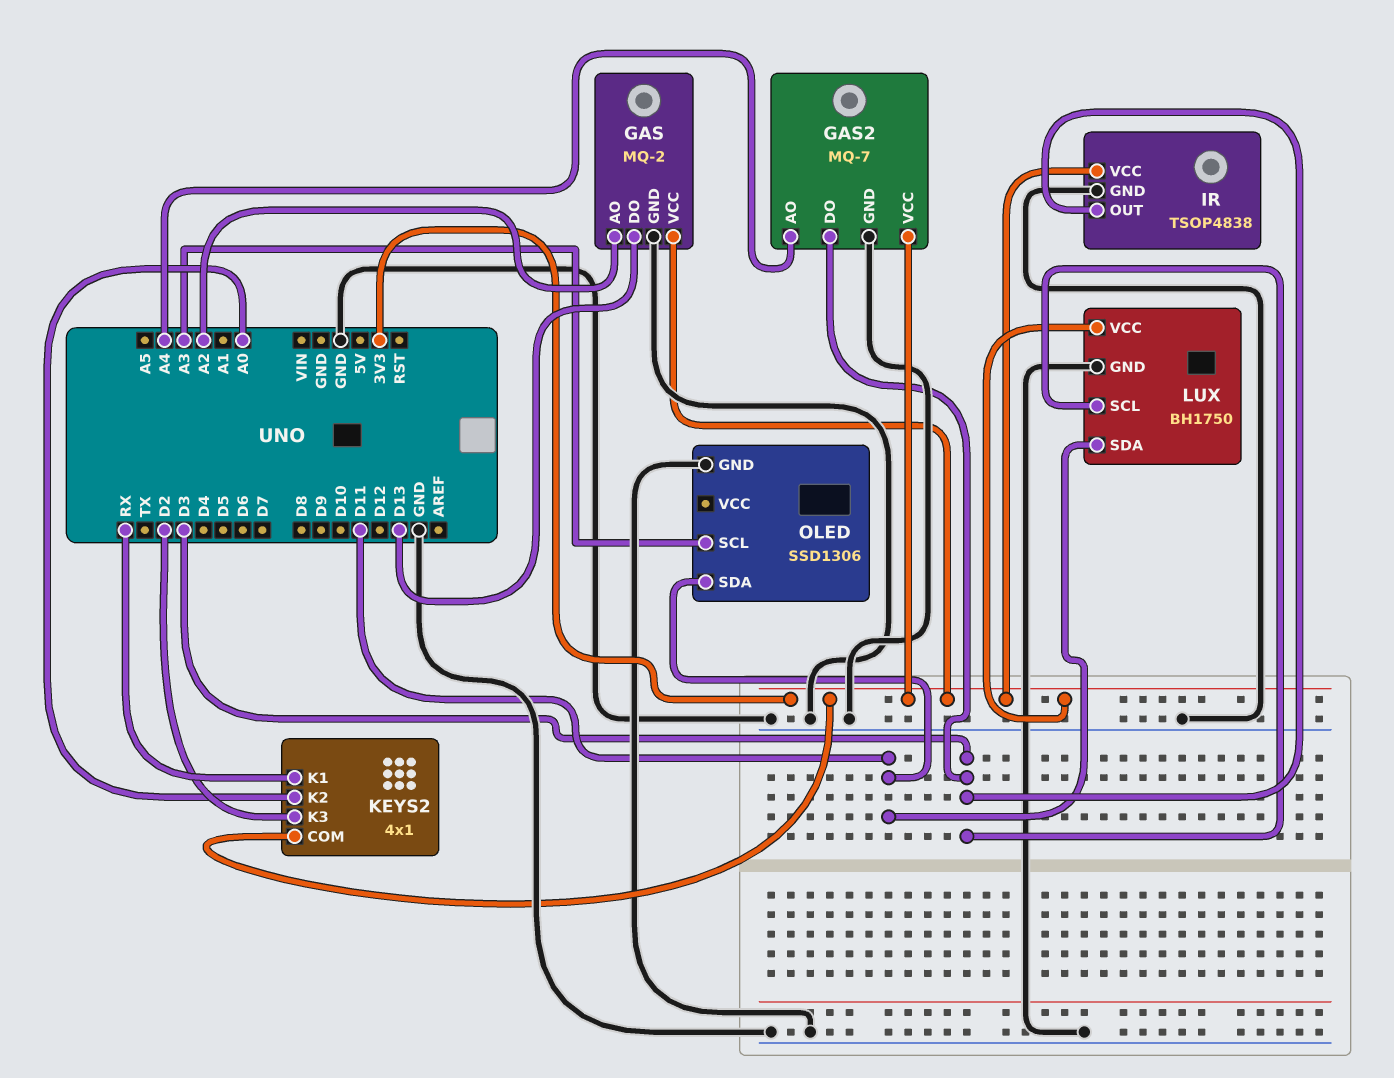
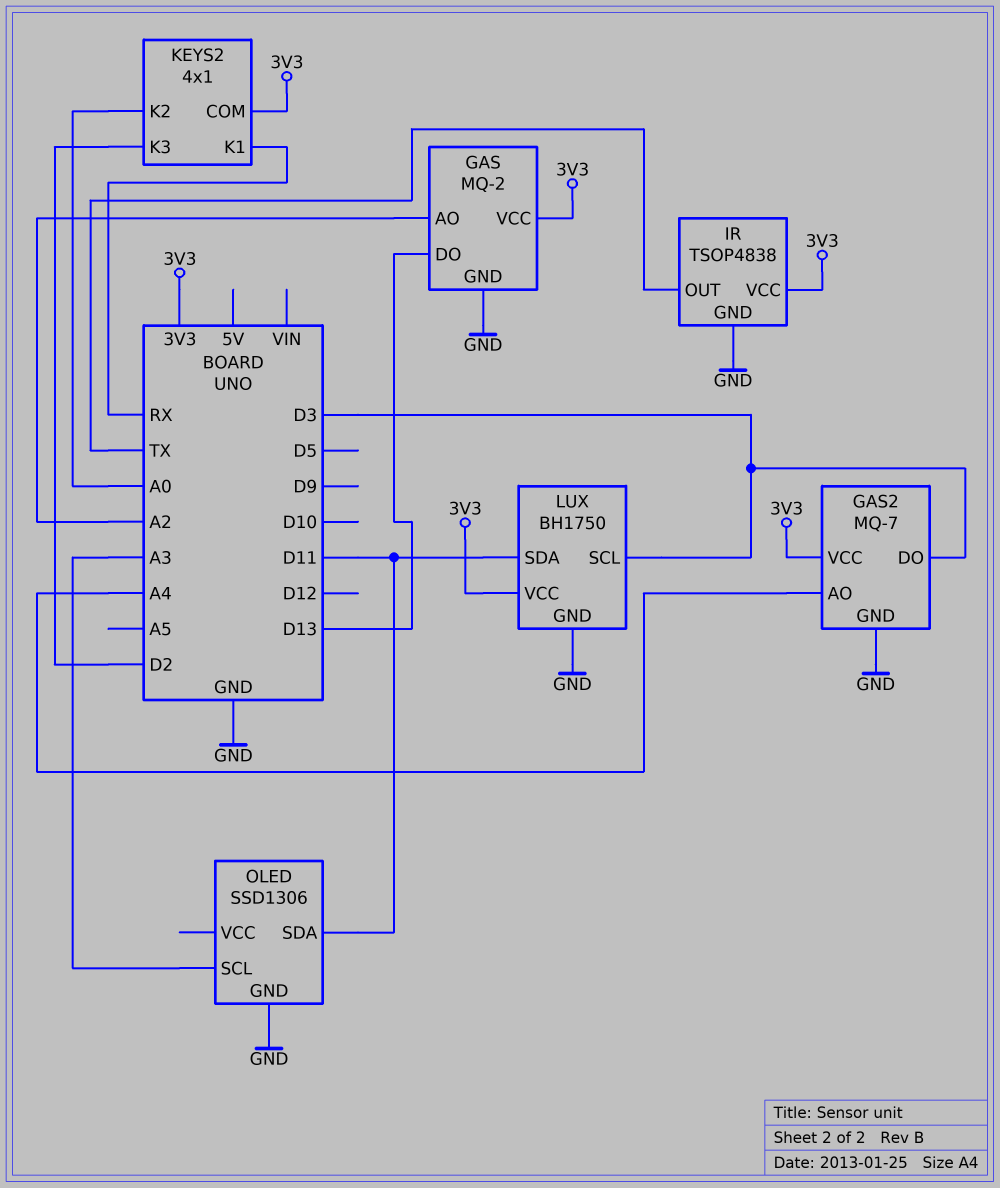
IR pin OUT: D3 -> TX

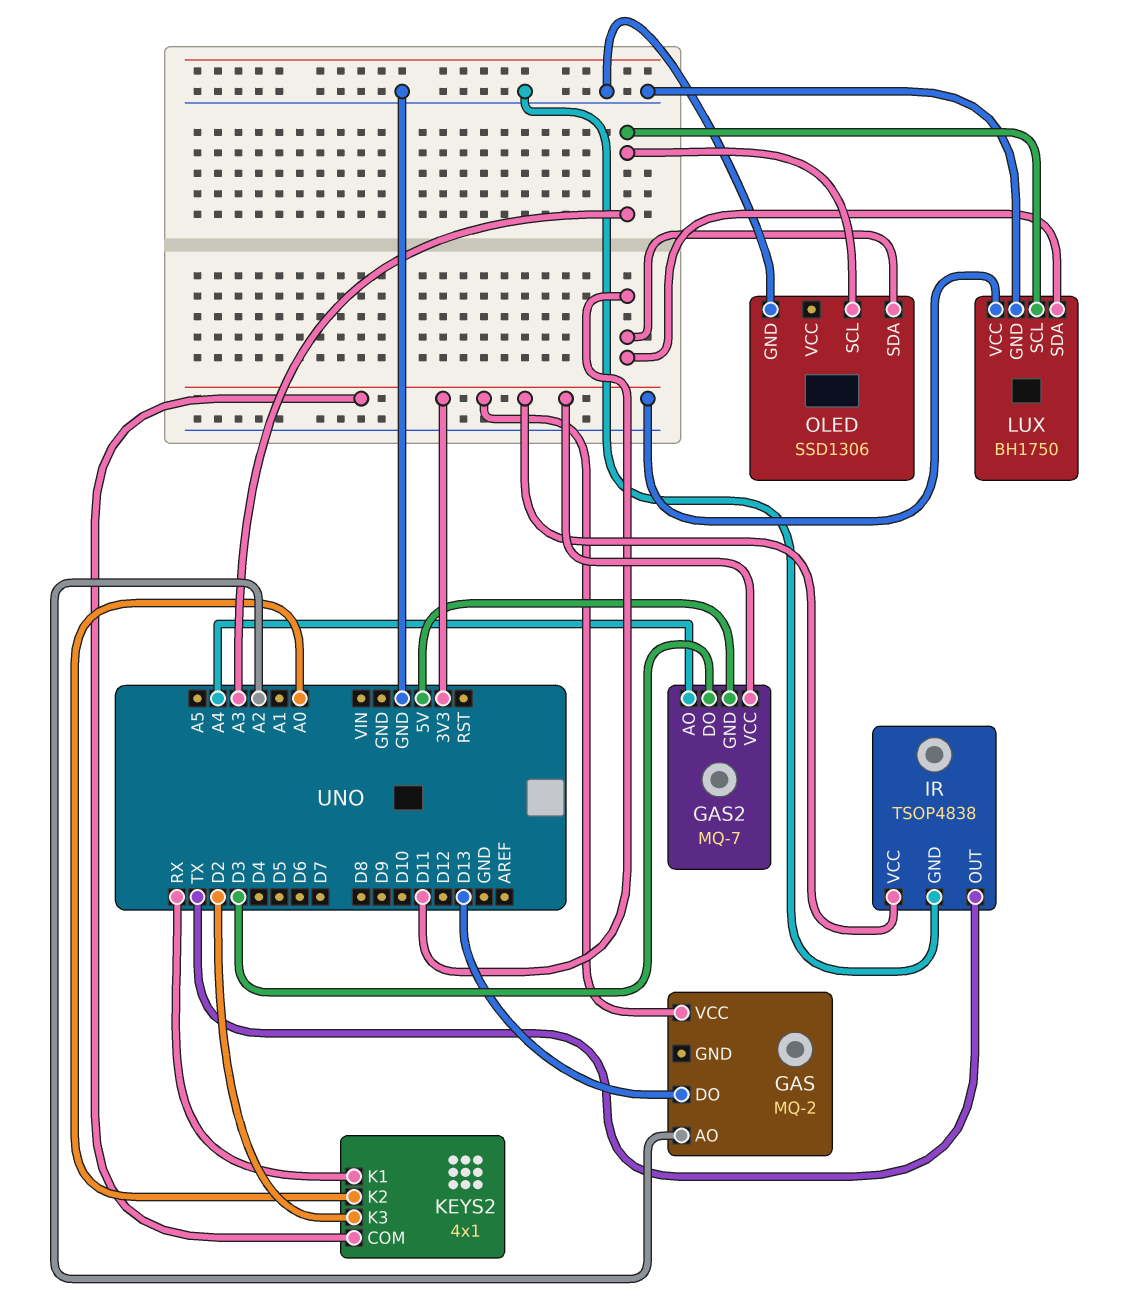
GAS pin GND: GND -> none
GAS2 pin GND: GND -> 5V
LUX pin SCL: D3 -> A3

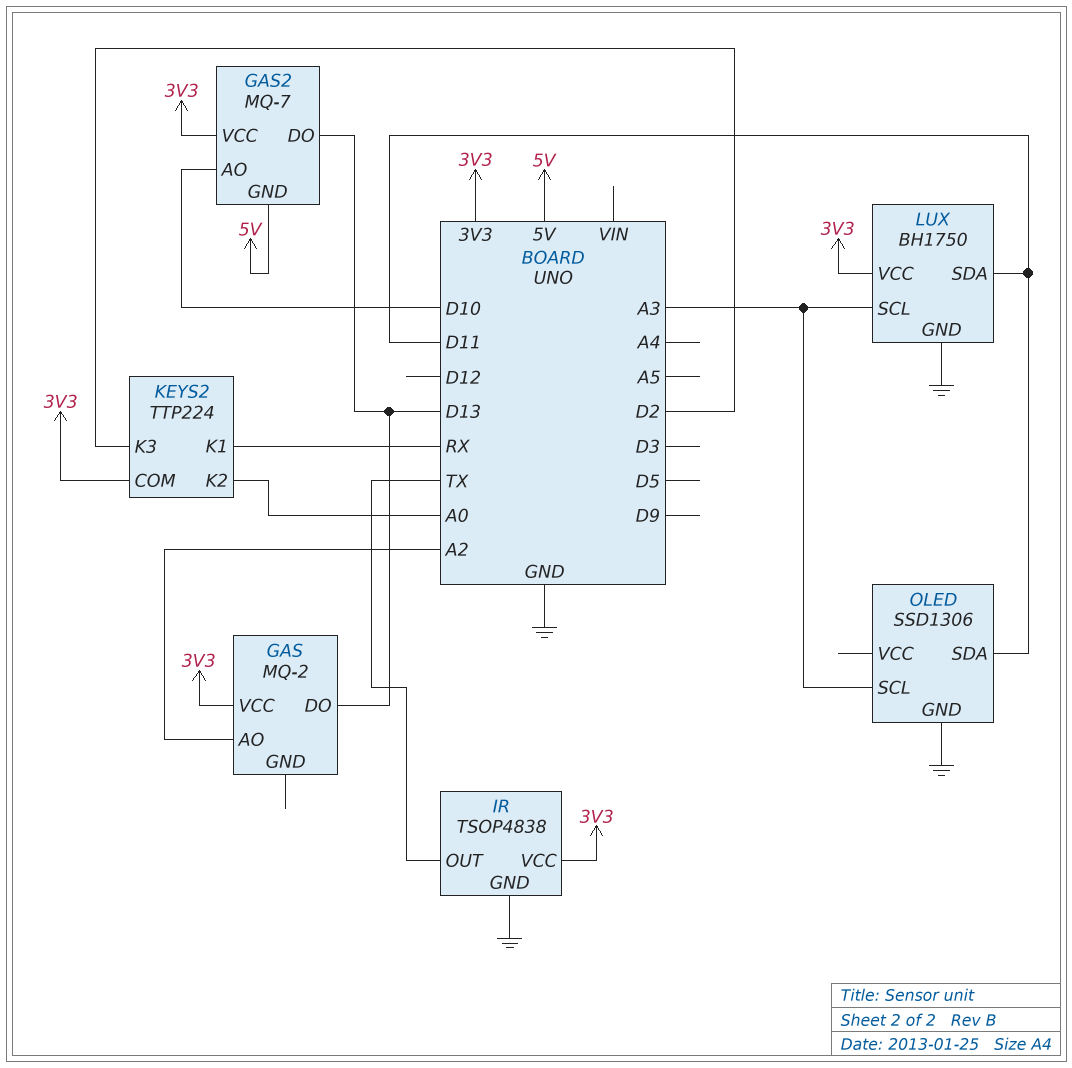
GAS2 pin AO: A4 -> D10
GAS2 pin DO: D3 -> D13
KEYS2: 4x1 -> TTP224

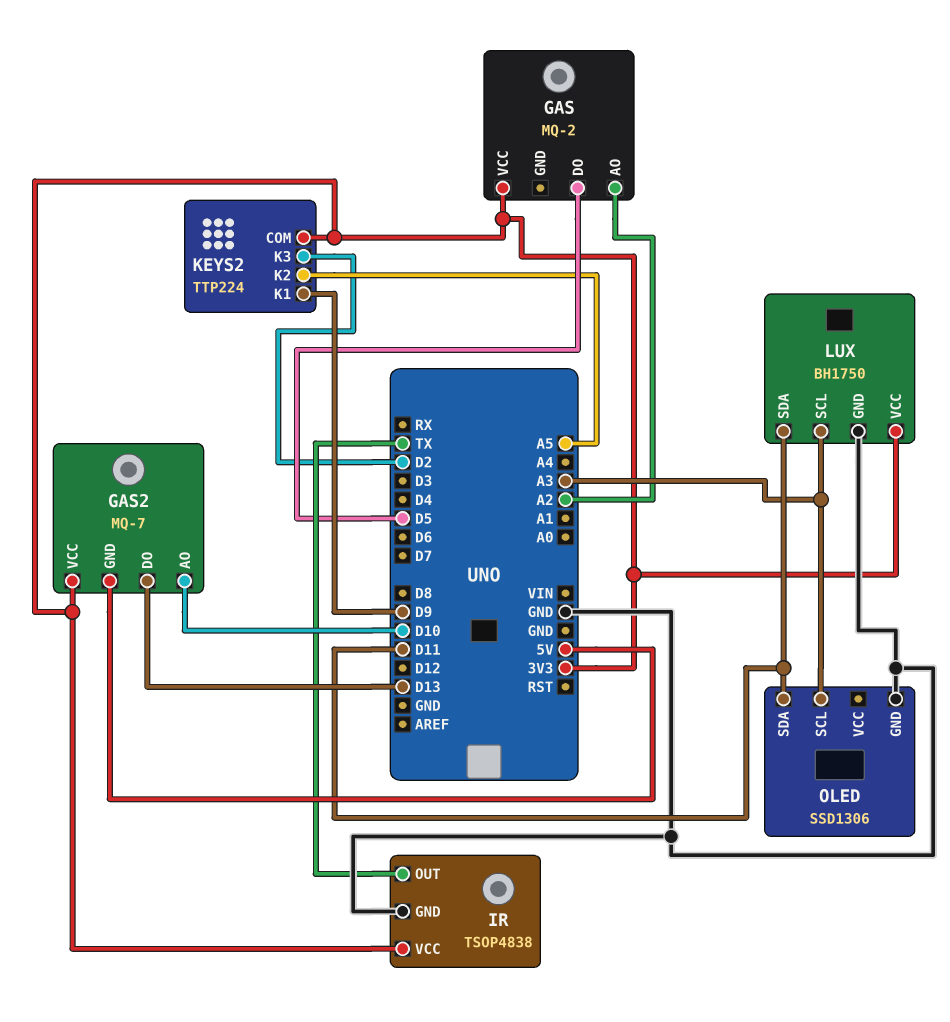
GAS pin DO: D13 -> D5
KEYS2 pin K1: RX -> D9
KEYS2 pin K2: A0 -> A5

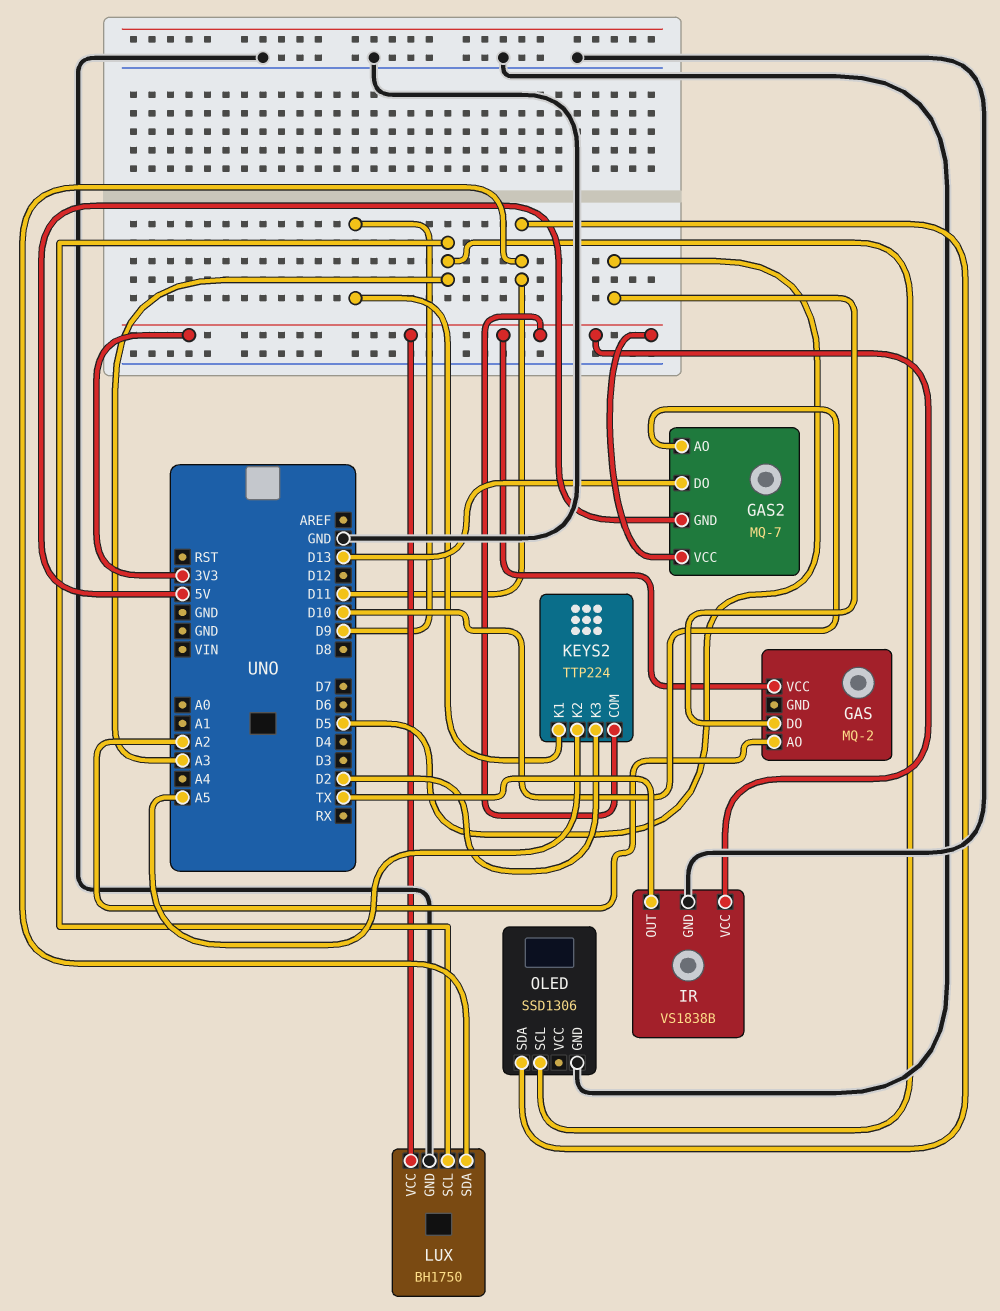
IR: TSOP4838 -> VS1838B

